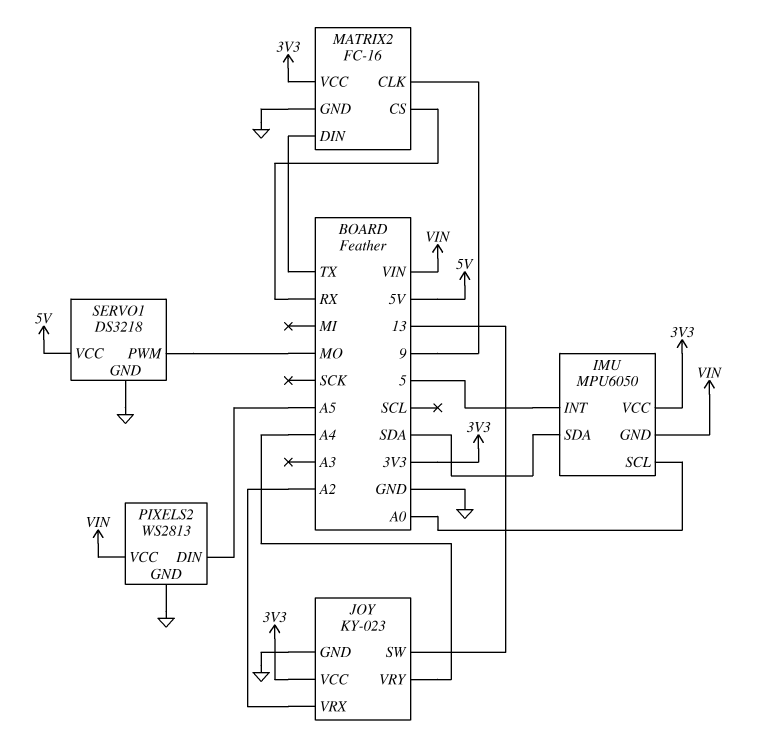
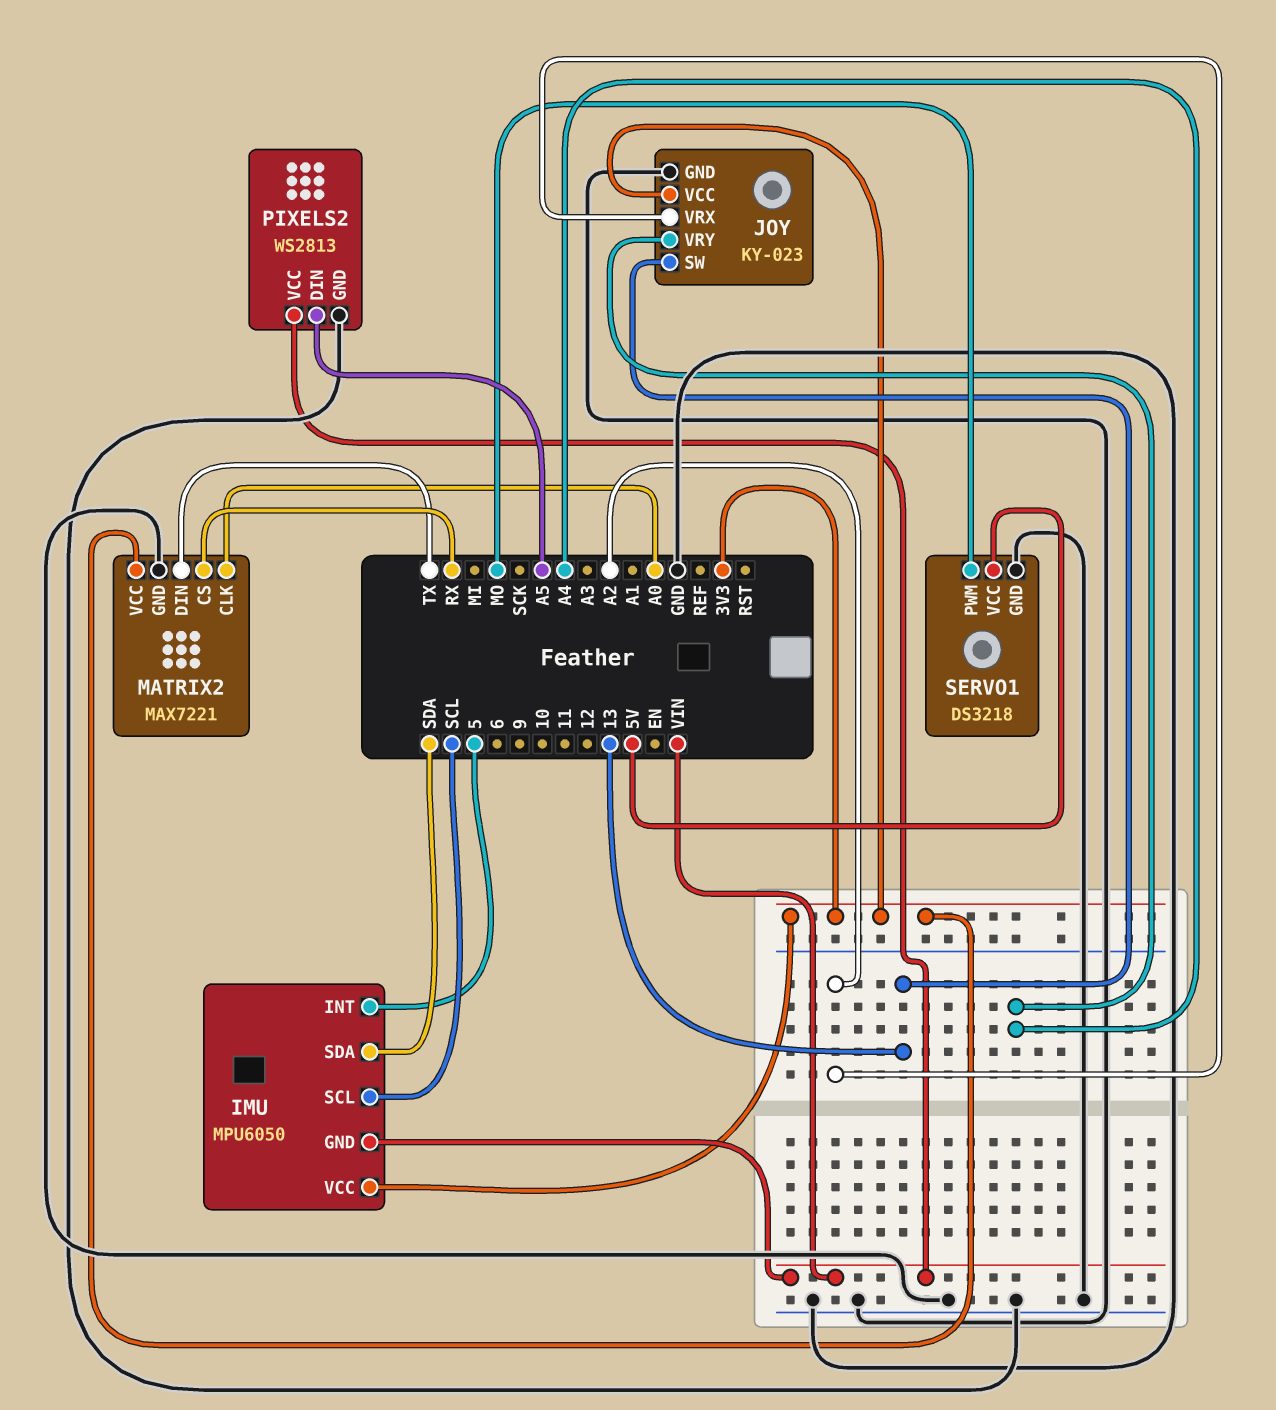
IMU pin SCL: A0 -> SCL
MATRIX2: FC-16 -> MAX7221
MATRIX2 pin CLK: 9 -> A0

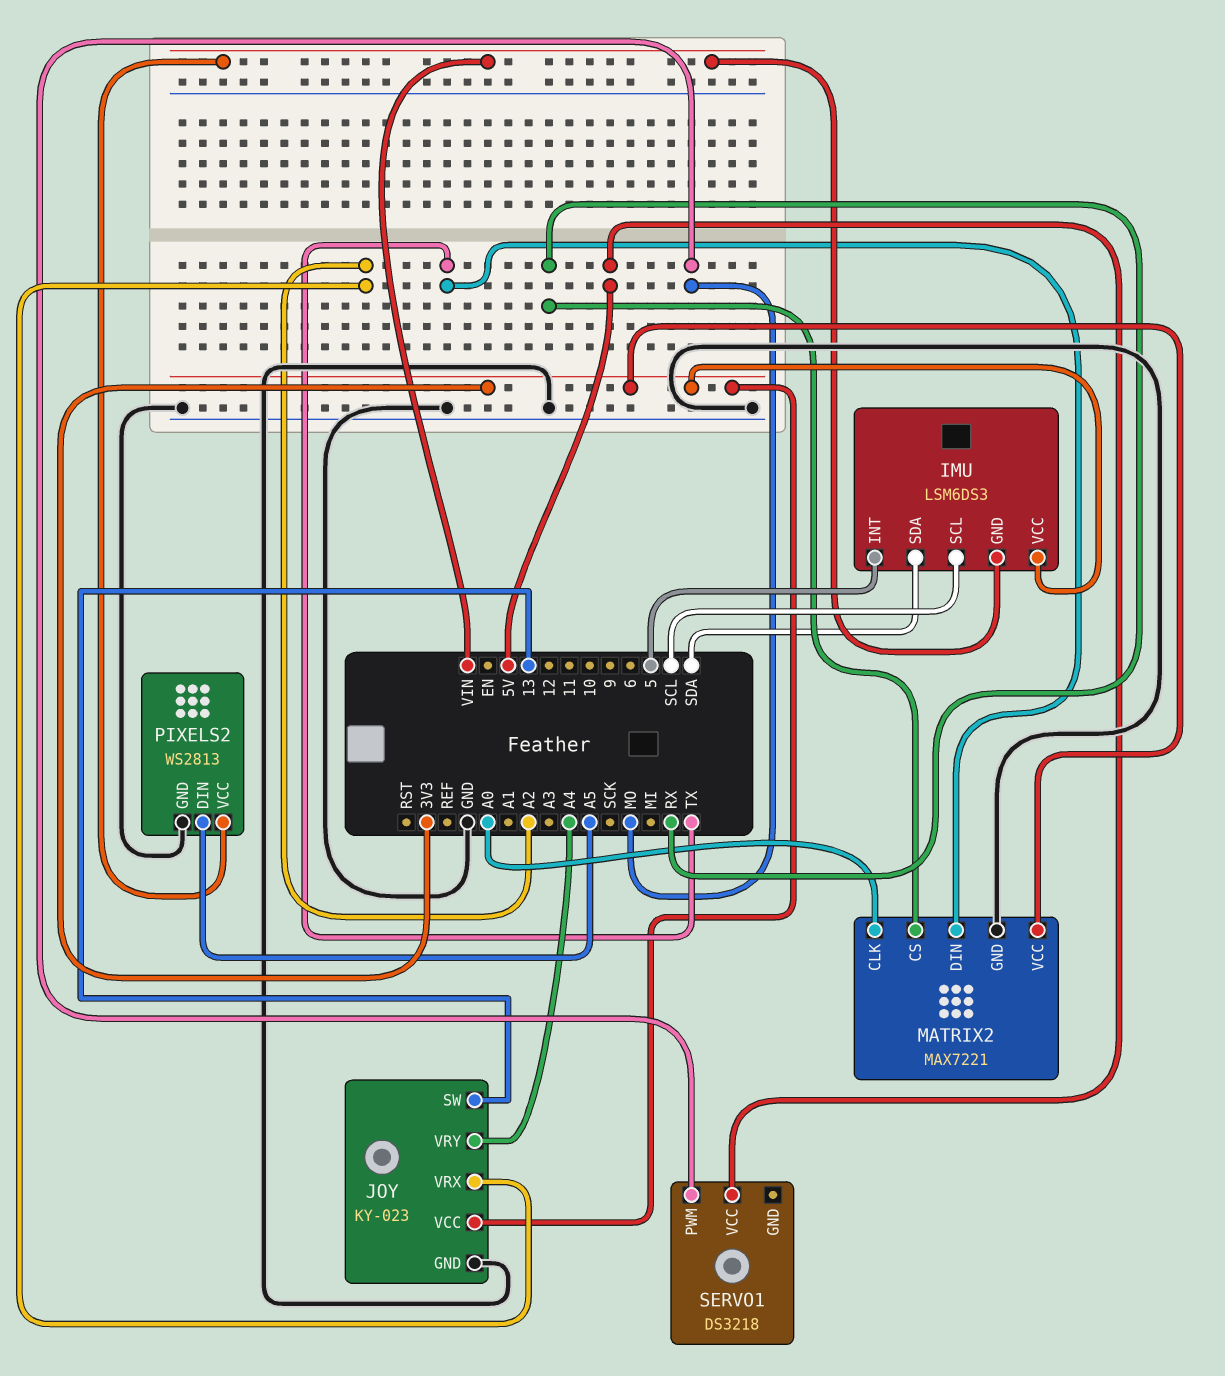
IMU: MPU6050 -> LSM6DS3
SERVO1 pin GND: GND -> none

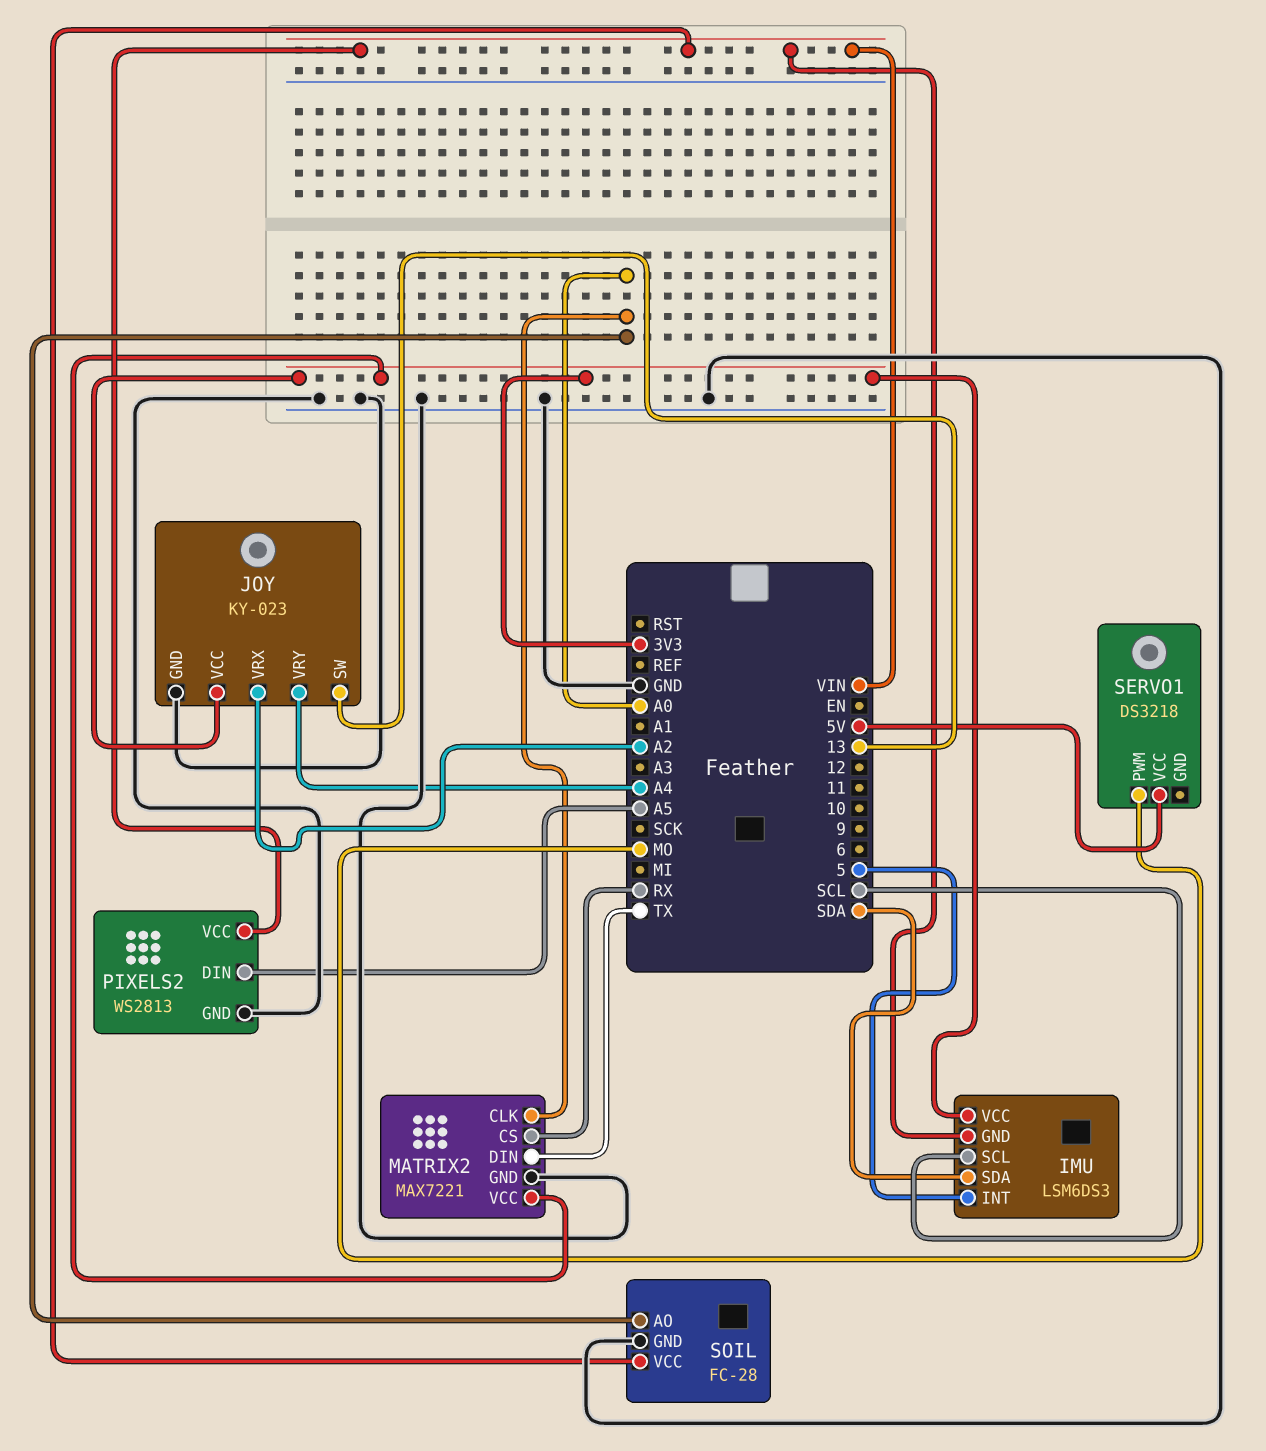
SOIL: none -> FC-28
SOIL pin AO: none -> A0
SOIL pin GND: none -> GND
SOIL pin VCC: none -> VIN

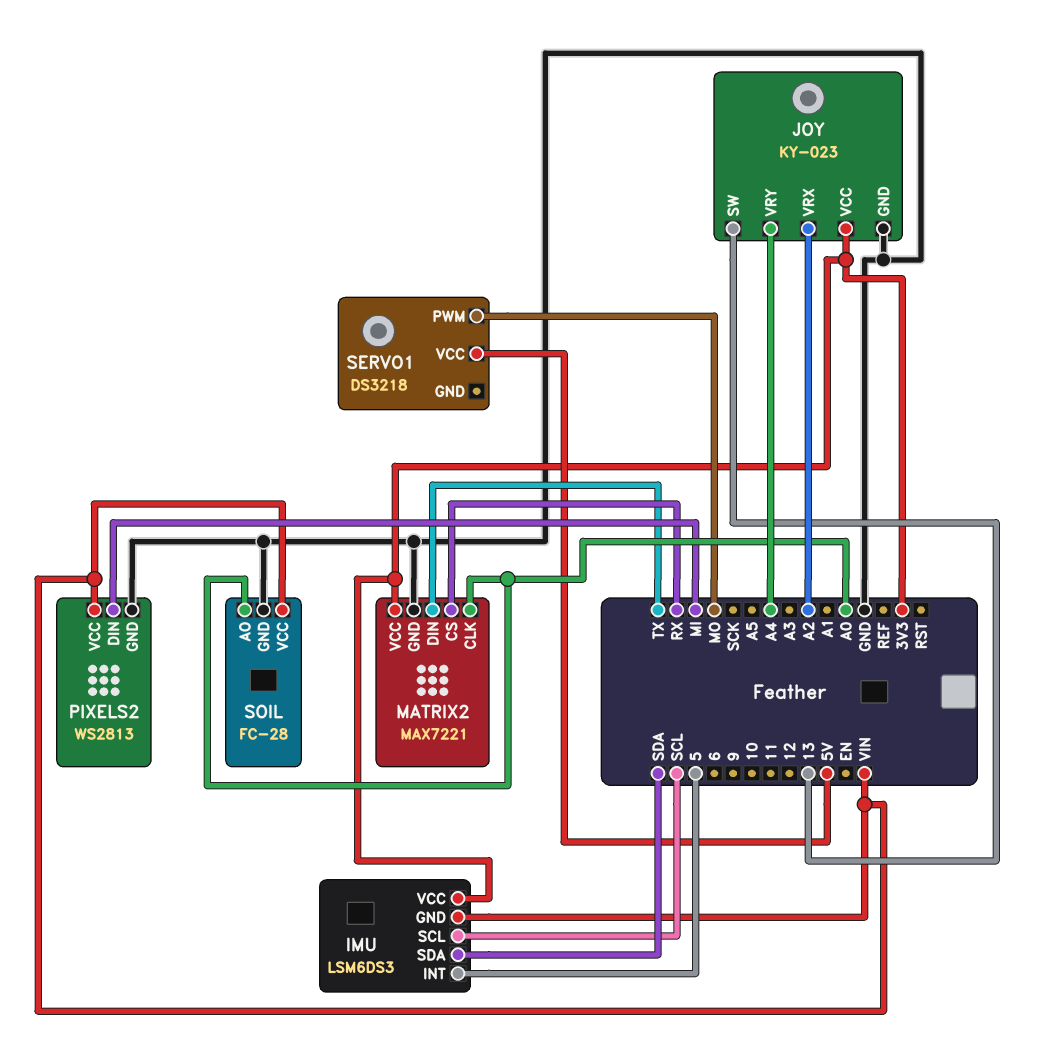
PIXELS2 pin DIN: A5 -> MI

